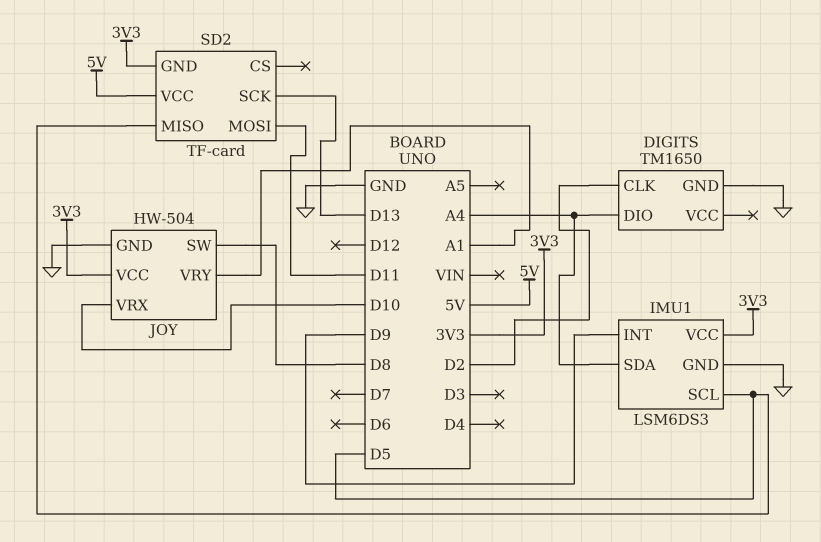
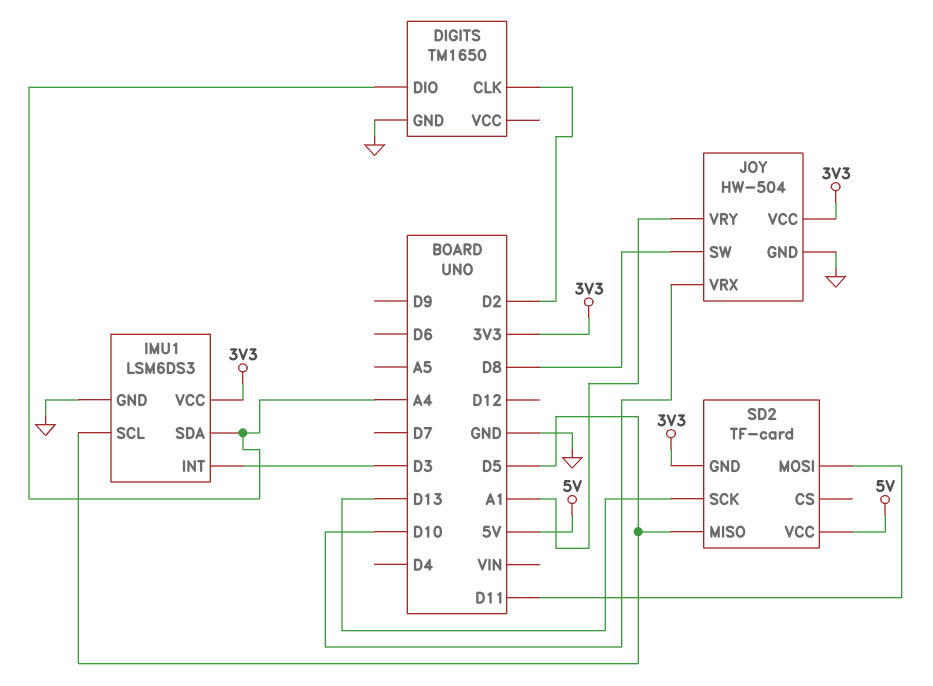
IMU1 pin INT: D9 -> D3

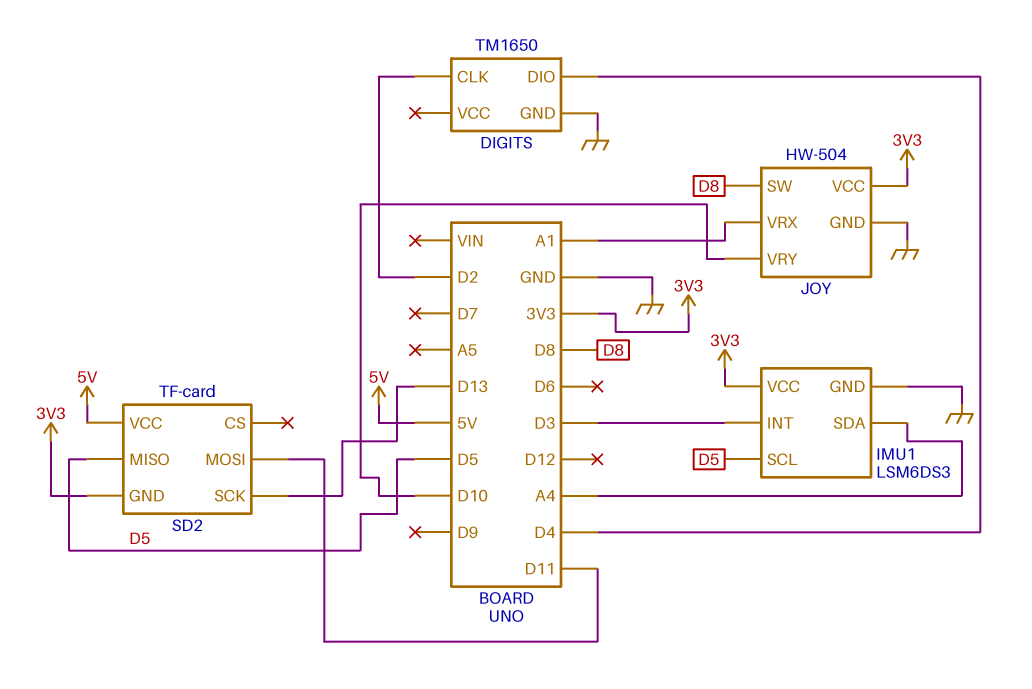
DIGITS pin DIO: A4 -> D4
JOY pin VRX: D10 -> A1
JOY pin VRY: A1 -> D10

